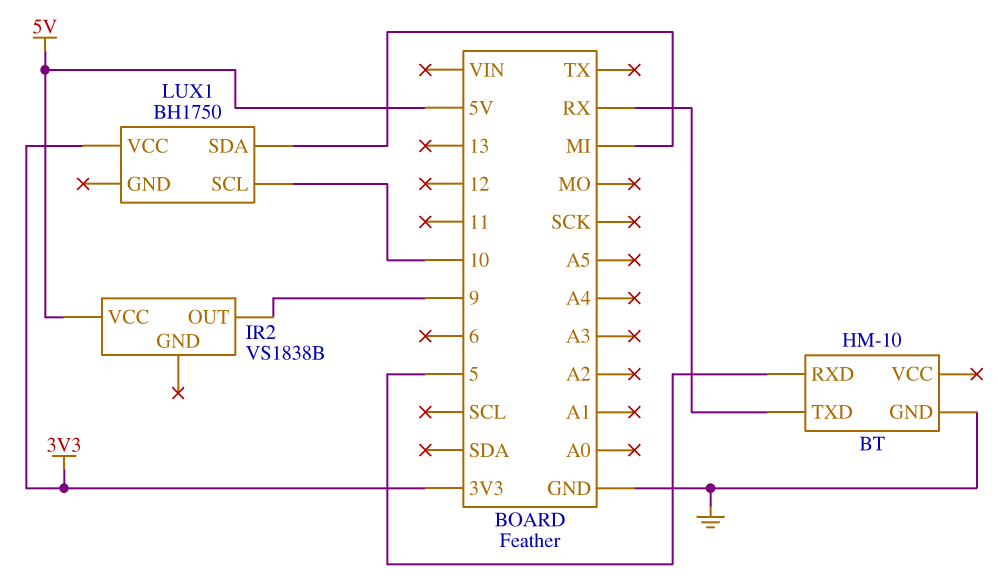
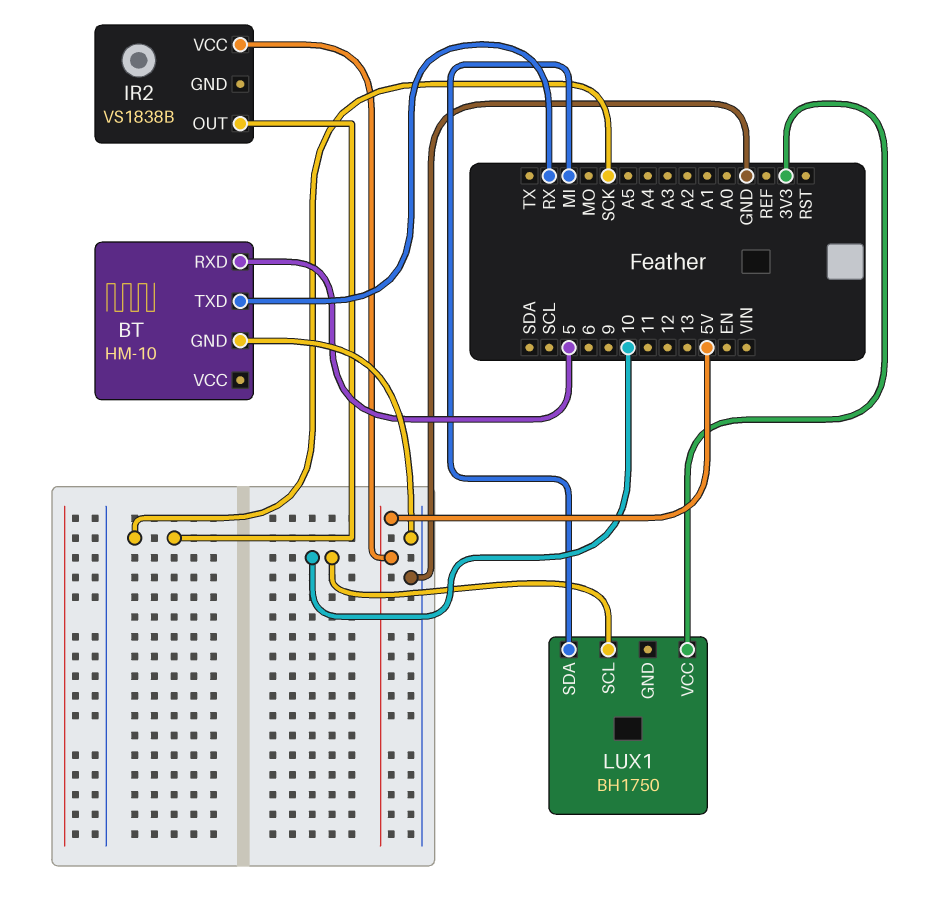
IR2 pin OUT: 9 -> SCK

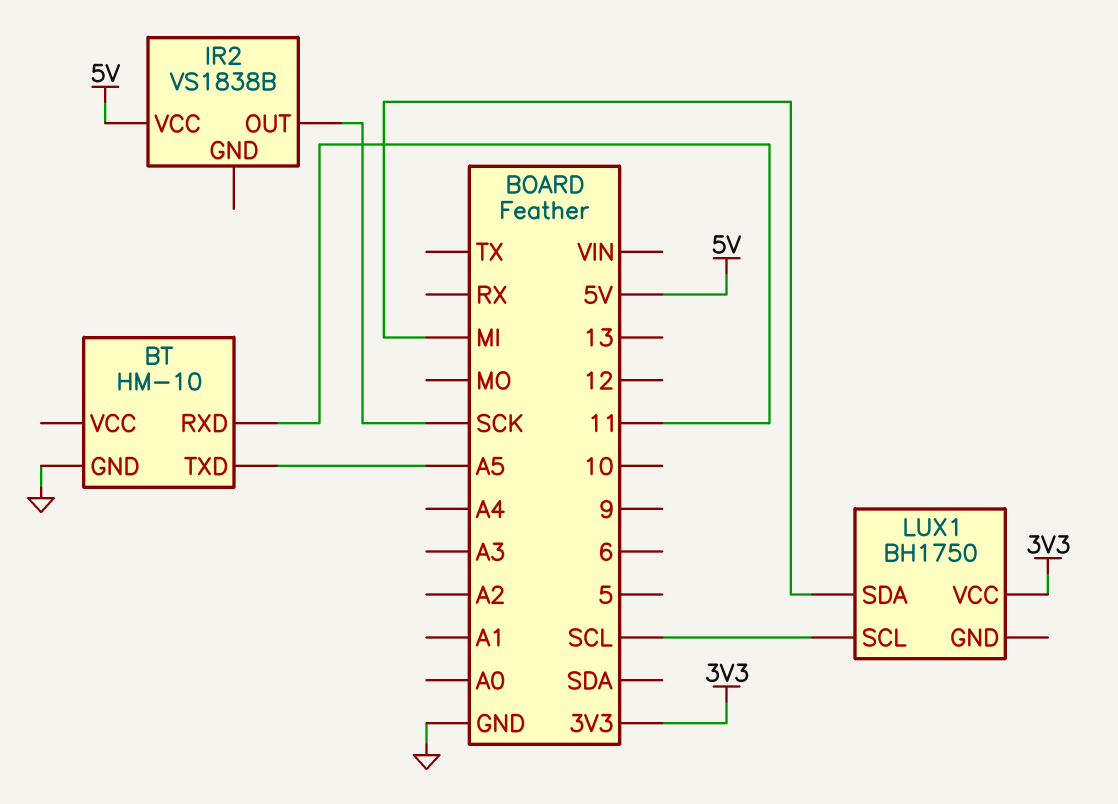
BT pin RXD: 5 -> 11
BT pin TXD: RX -> A5
LUX1 pin SCL: 10 -> SCL

